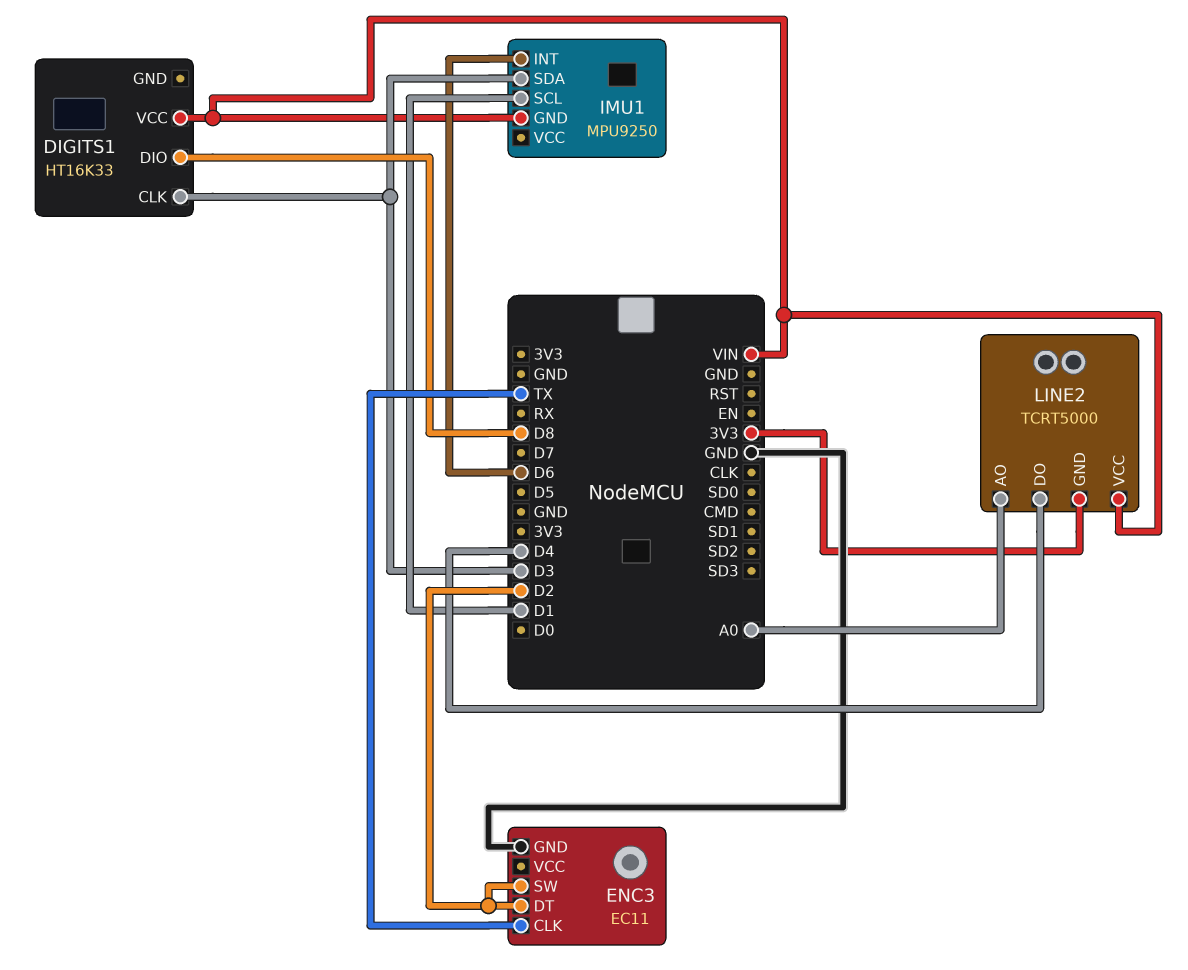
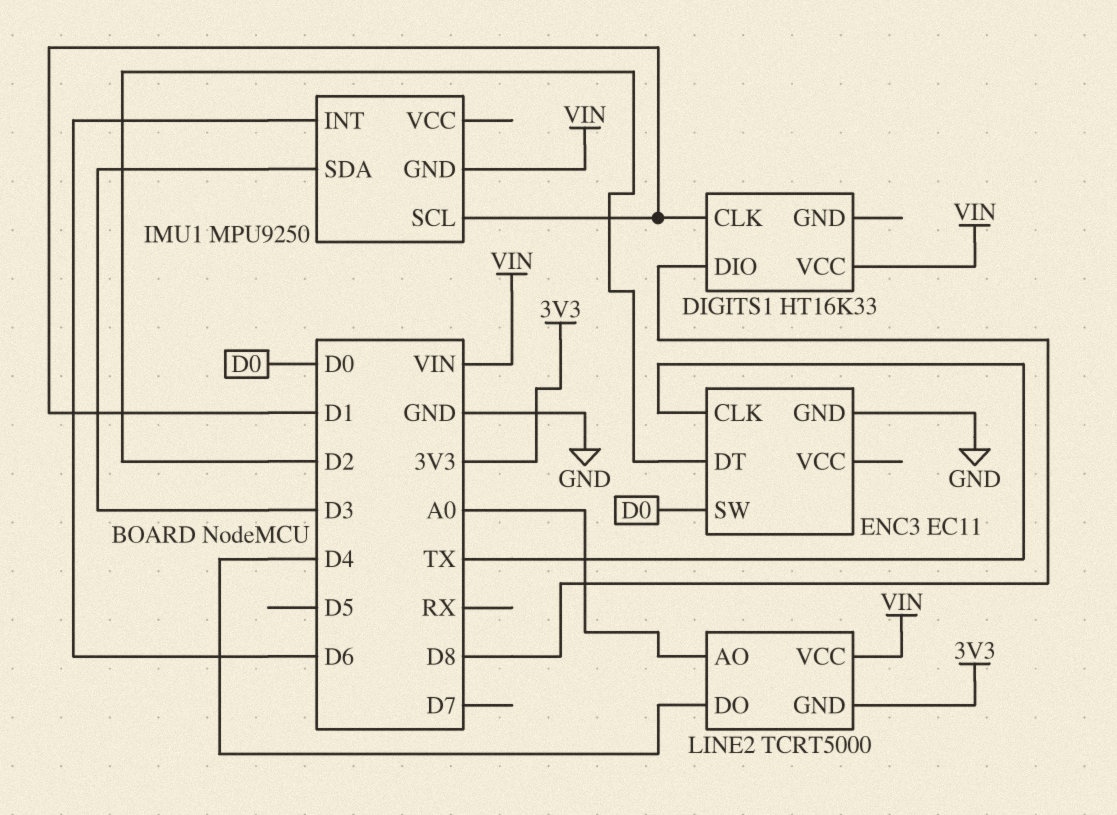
DIGITS1 pin CLK: D3 -> D1
ENC3 pin SW: D2 -> D0

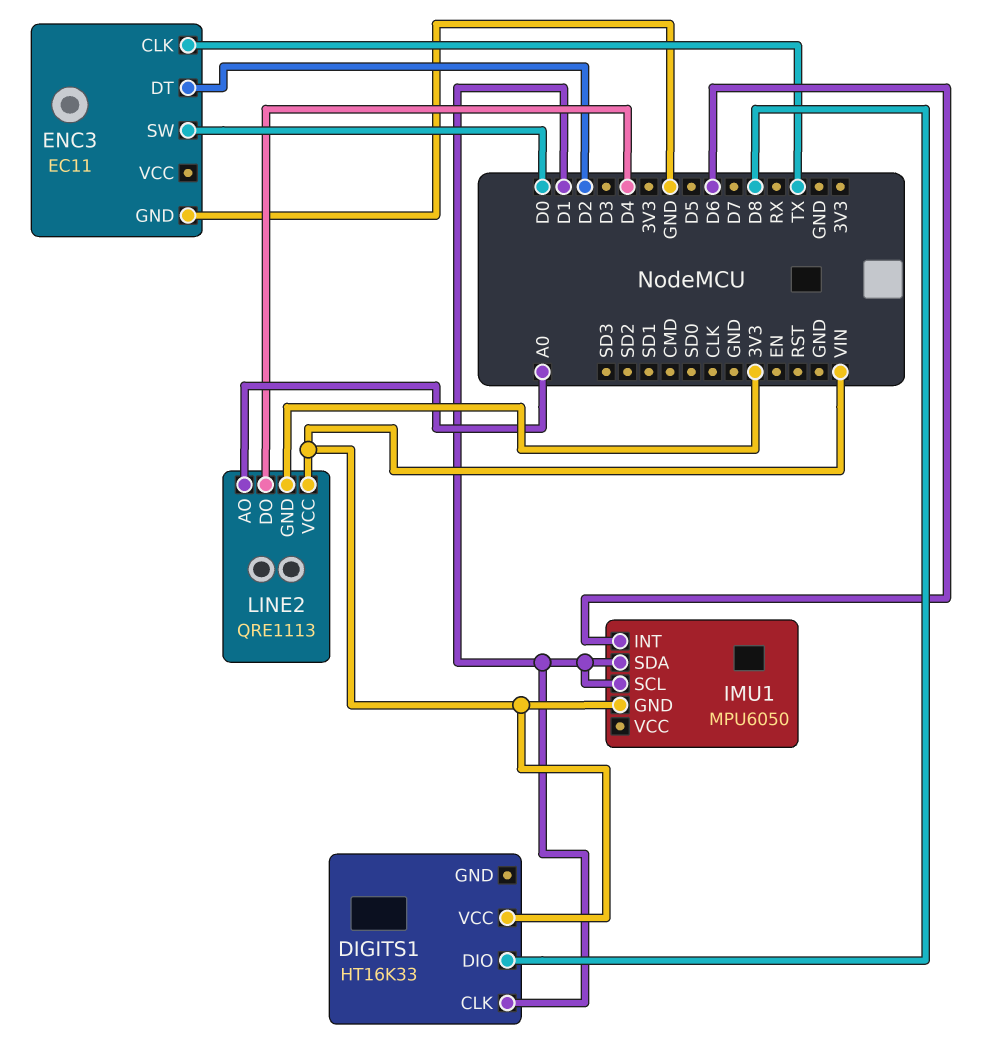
IMU1: MPU9250 -> MPU6050
IMU1 pin SDA: D3 -> D1
LINE2: TCRT5000 -> QRE1113

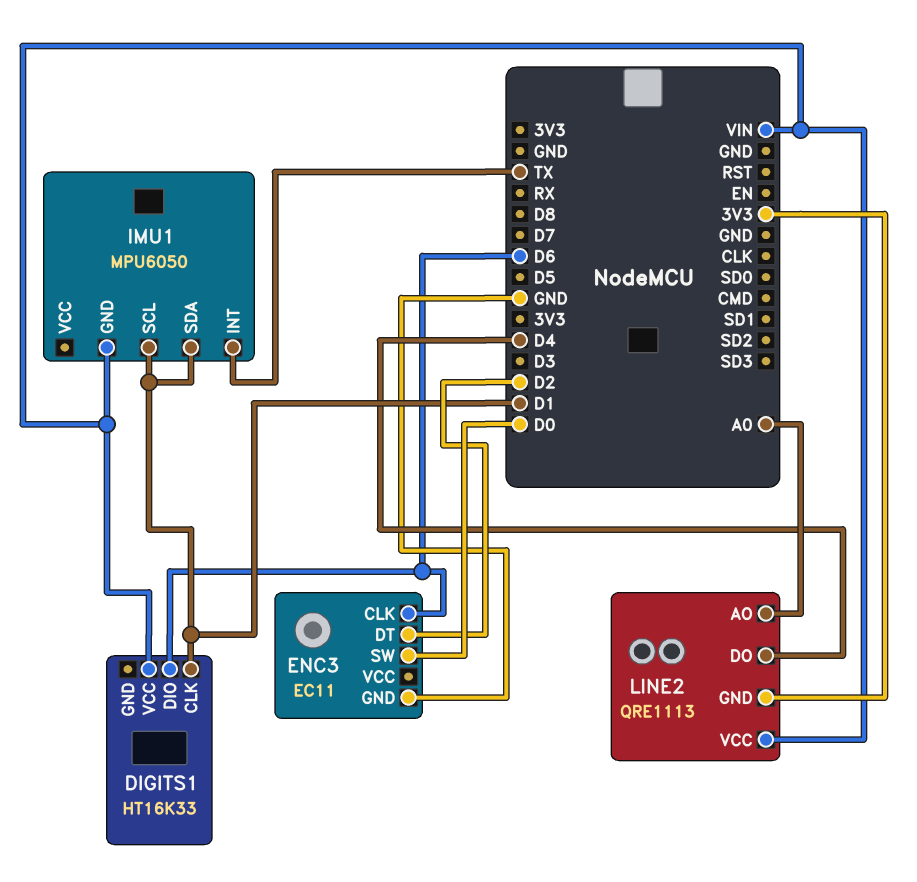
DIGITS1 pin DIO: D8 -> D6
ENC3 pin CLK: TX -> D6
IMU1 pin INT: D6 -> TX

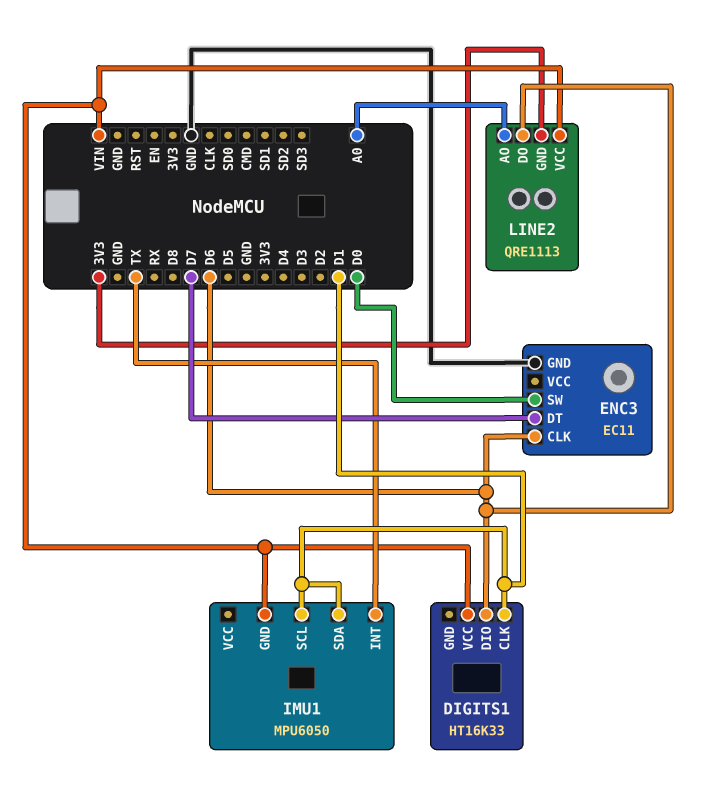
ENC3 pin DT: D2 -> D7
LINE2 pin DO: D4 -> D6

